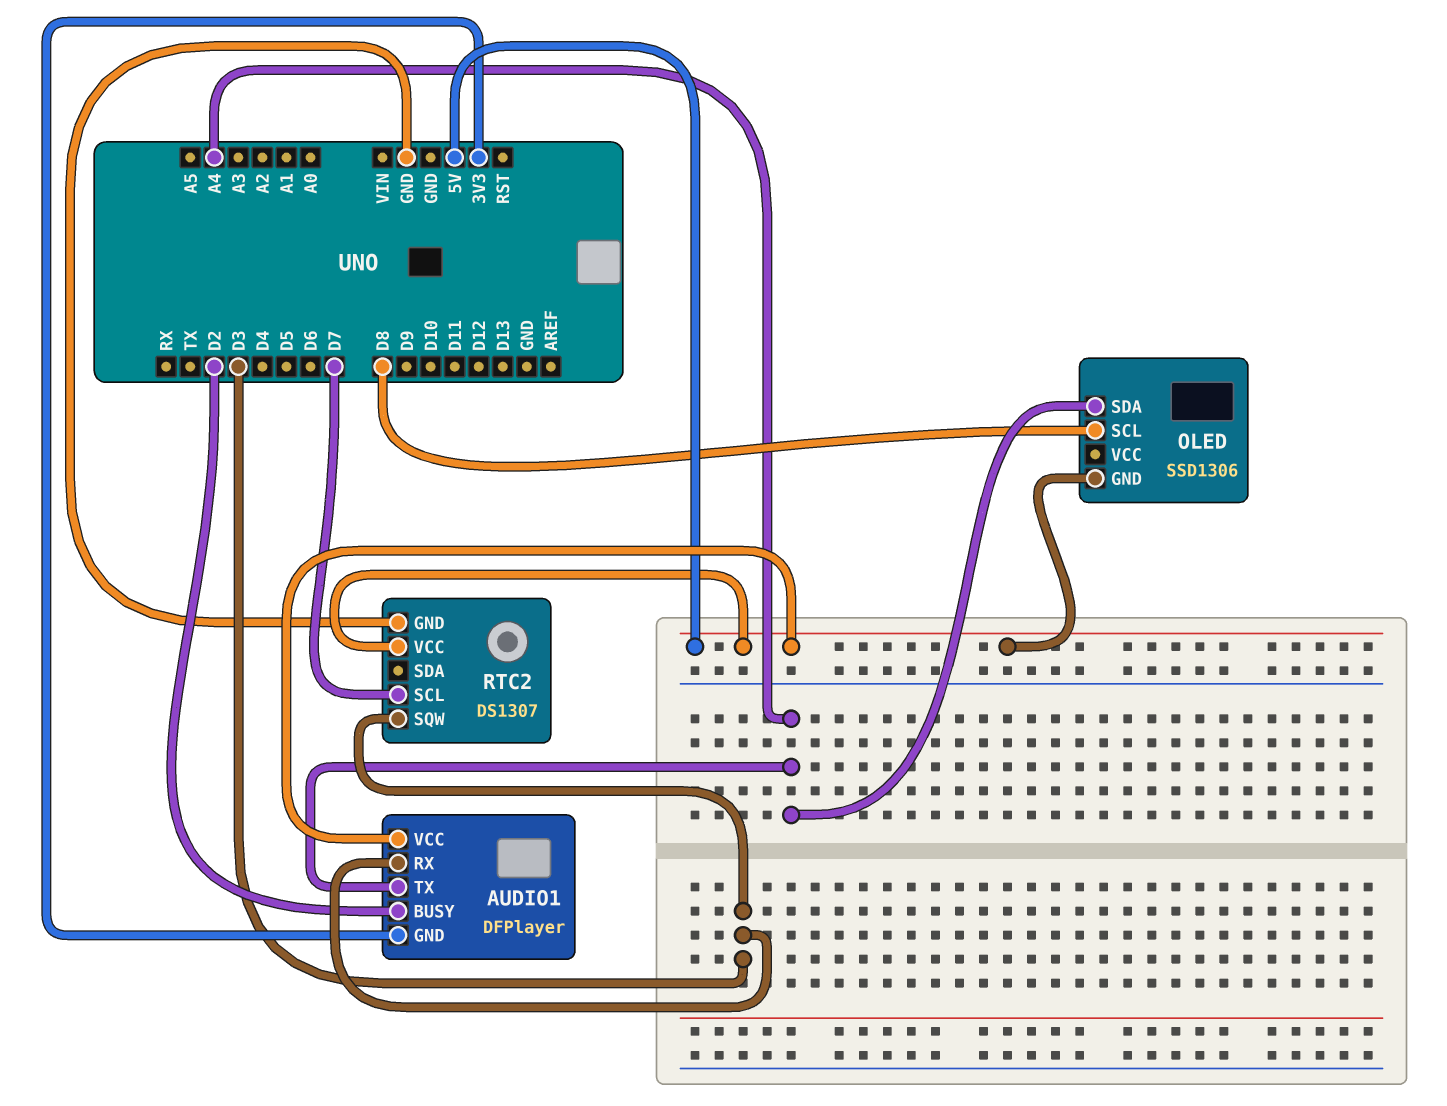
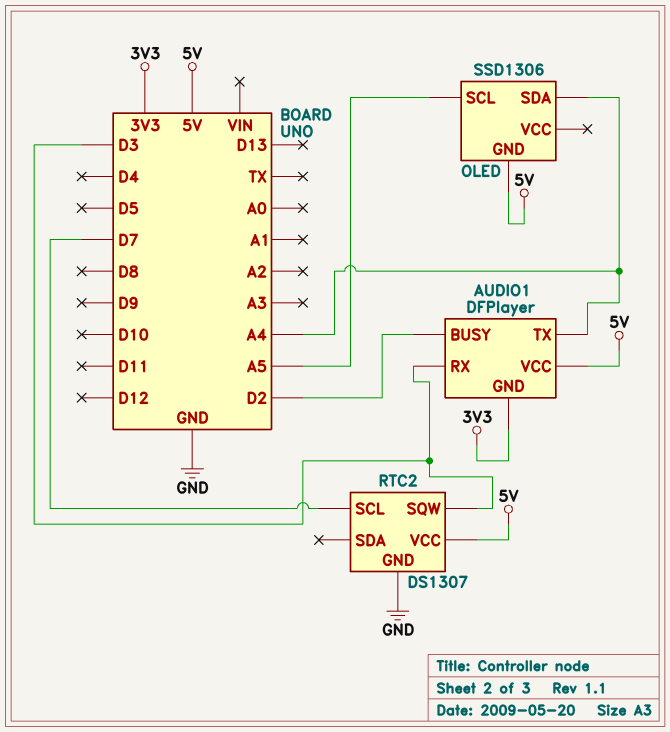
OLED pin SCL: D8 -> A5

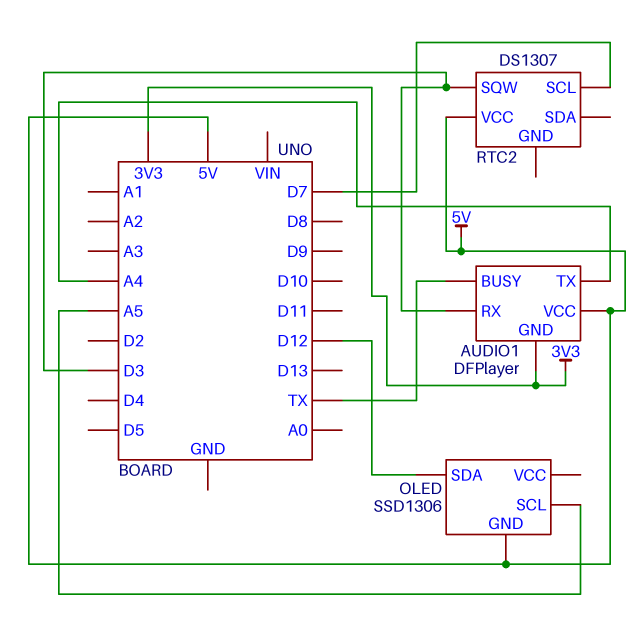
AUDIO1 pin BUSY: D2 -> TX
OLED pin SDA: A4 -> D12
RTC2 pin GND: GND -> none

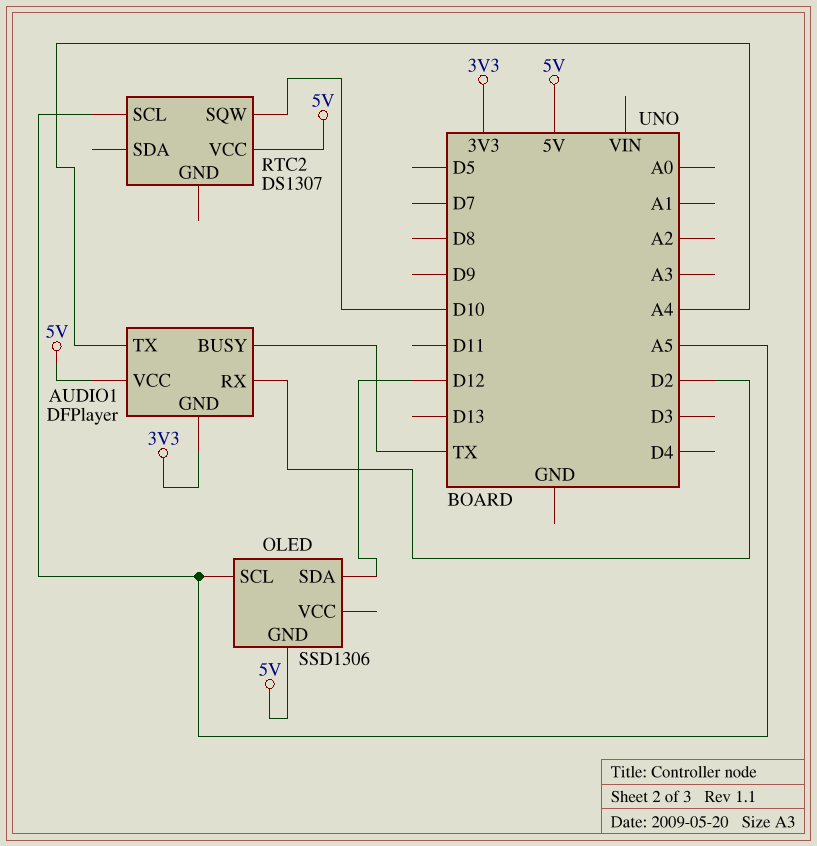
AUDIO1 pin RX: D3 -> D2
RTC2 pin SCL: D7 -> A5
RTC2 pin SQW: D3 -> D10

